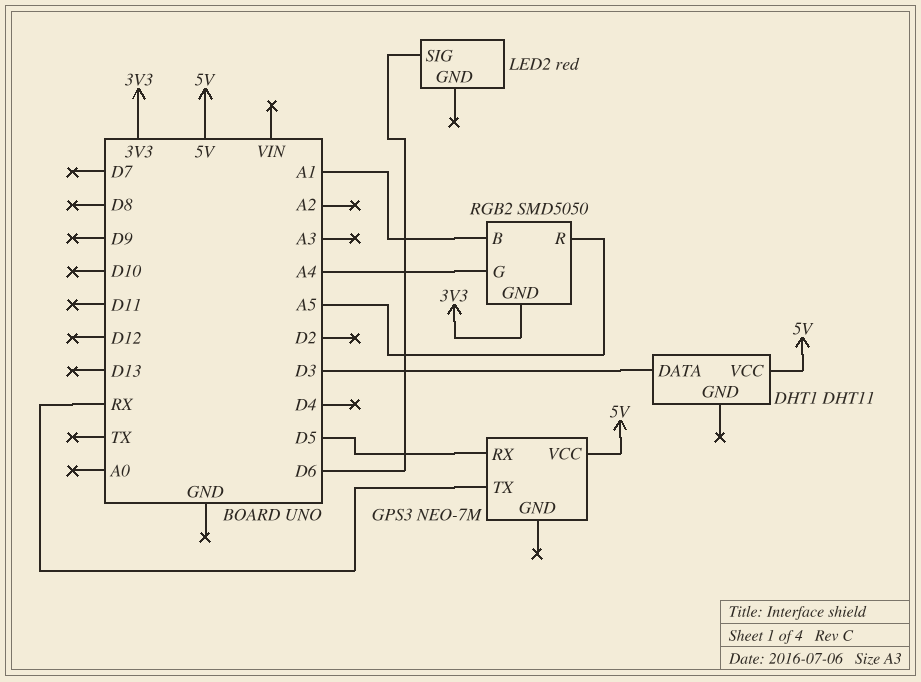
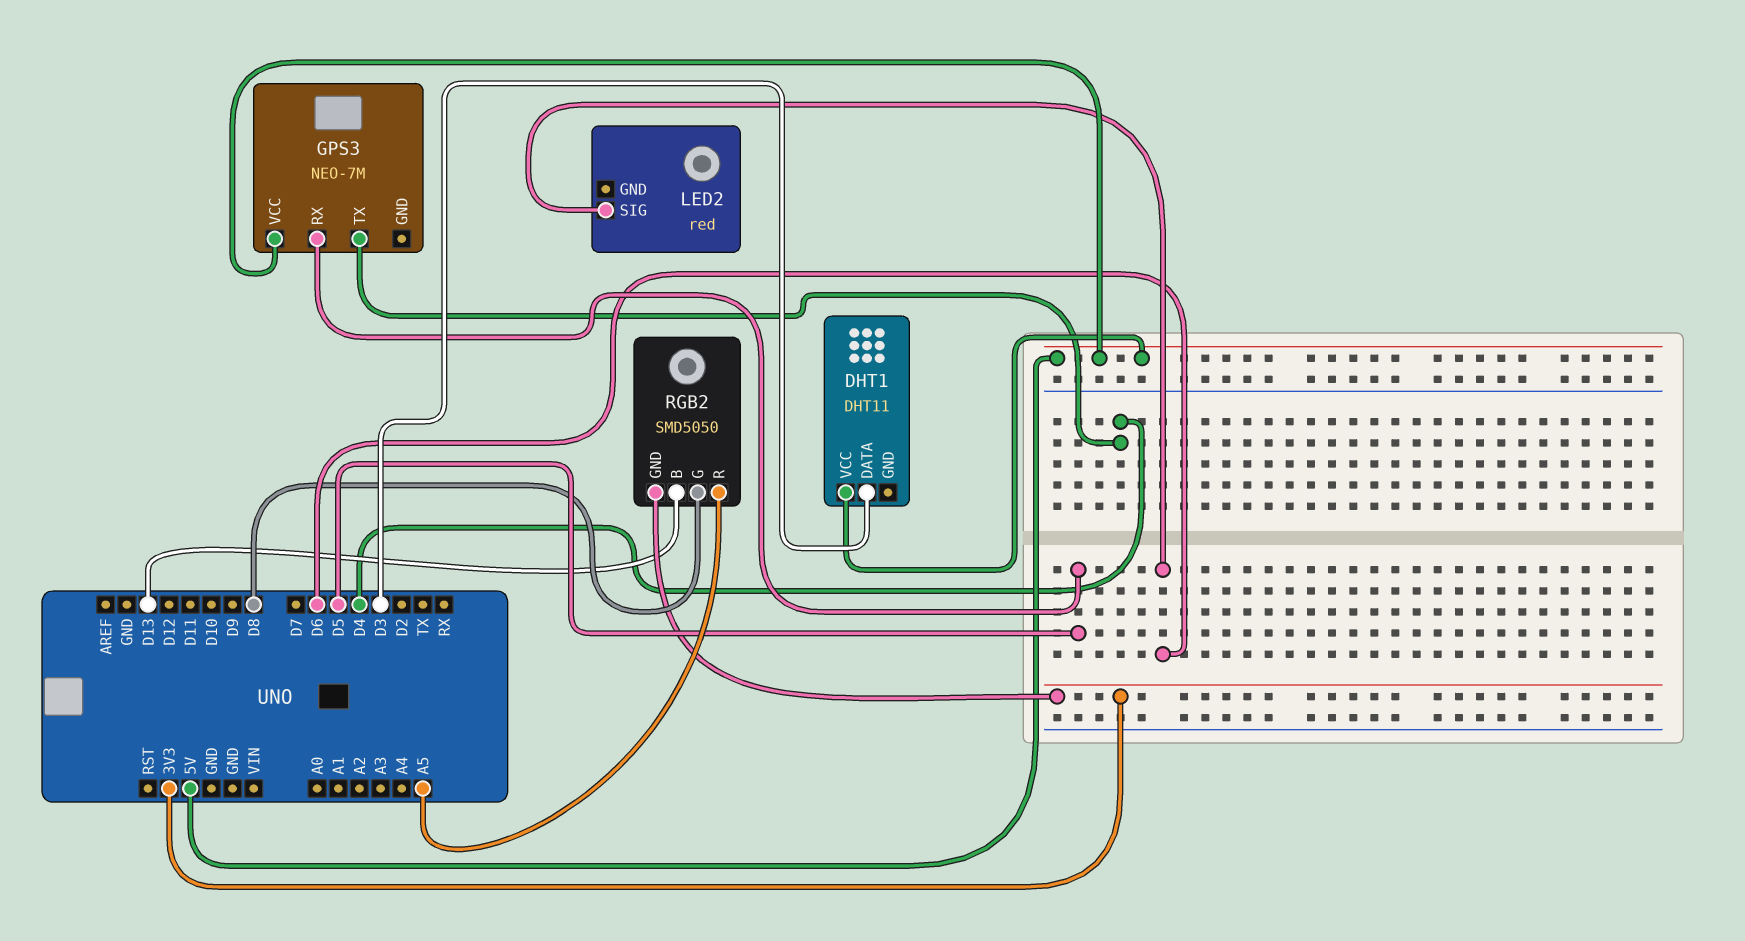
GPS3 pin TX: RX -> D4
RGB2 pin B: A1 -> D13
RGB2 pin G: A4 -> D8

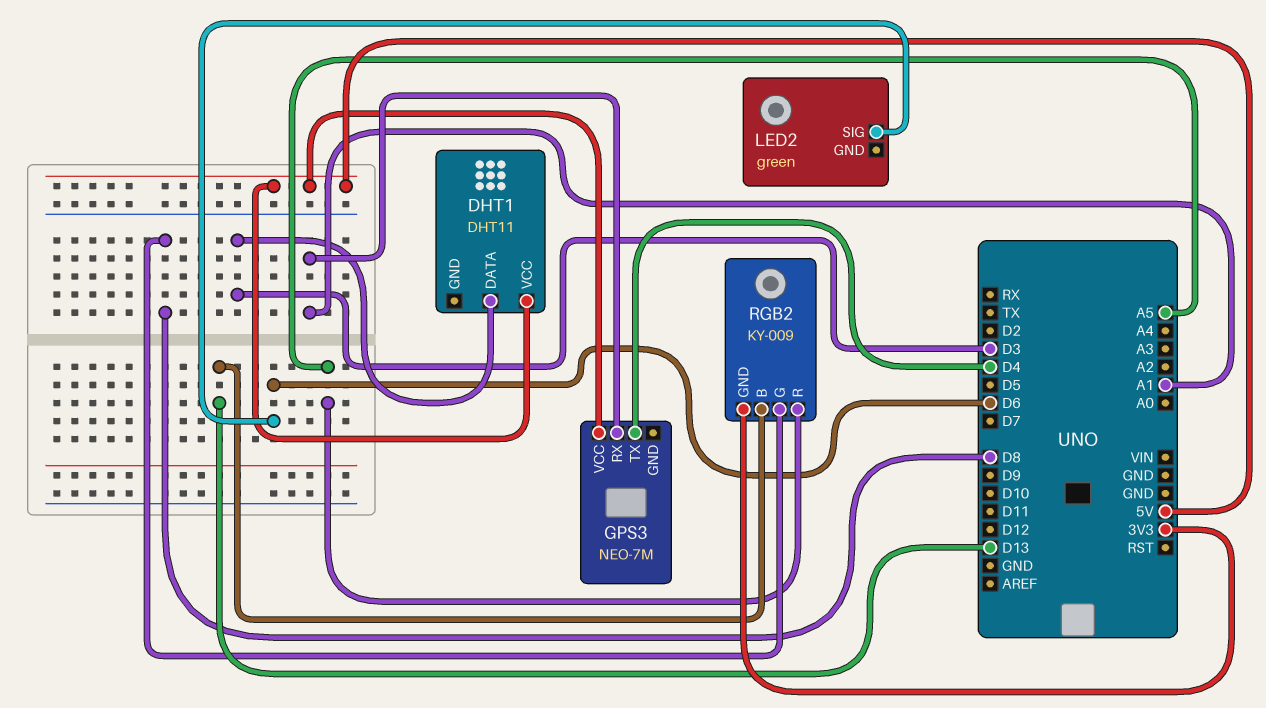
GPS3 pin RX: D5 -> A1
LED2: red -> green
RGB2: SMD5050 -> KY-009

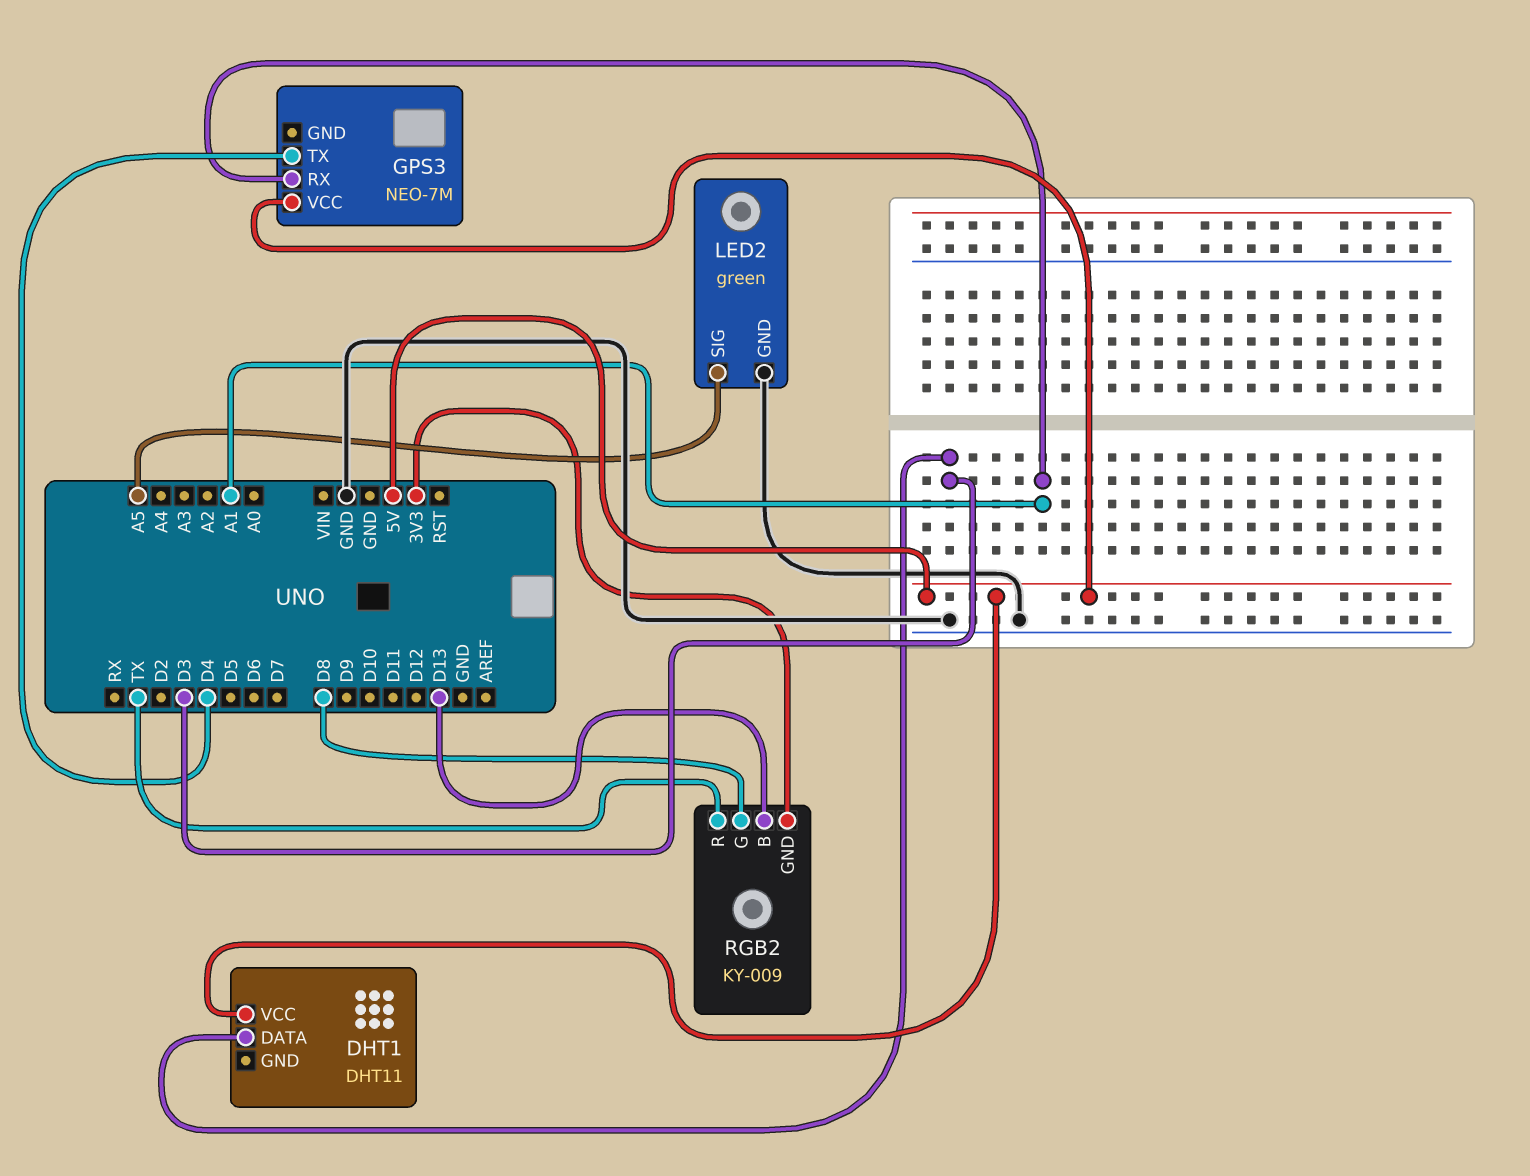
LED2 pin GND: none -> GND
LED2 pin SIG: D6 -> A5
RGB2 pin R: A5 -> TX

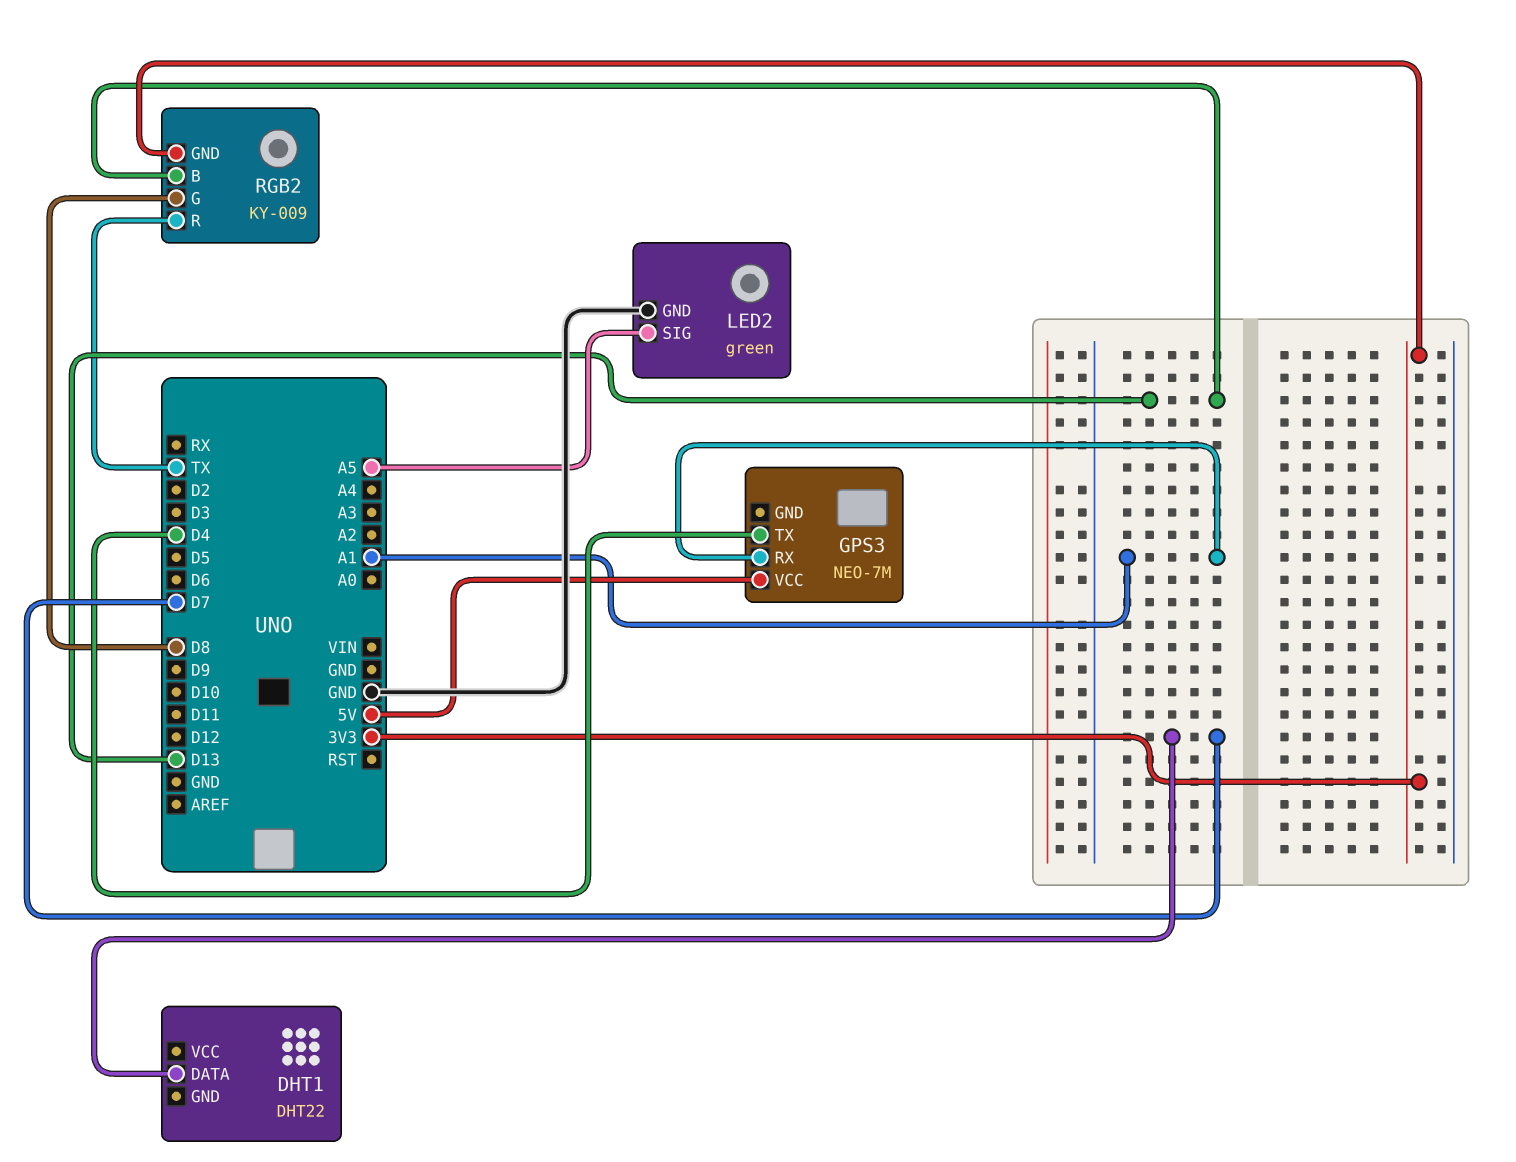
DHT1: DHT11 -> DHT22
DHT1 pin DATA: D3 -> D7
DHT1 pin VCC: 5V -> none

